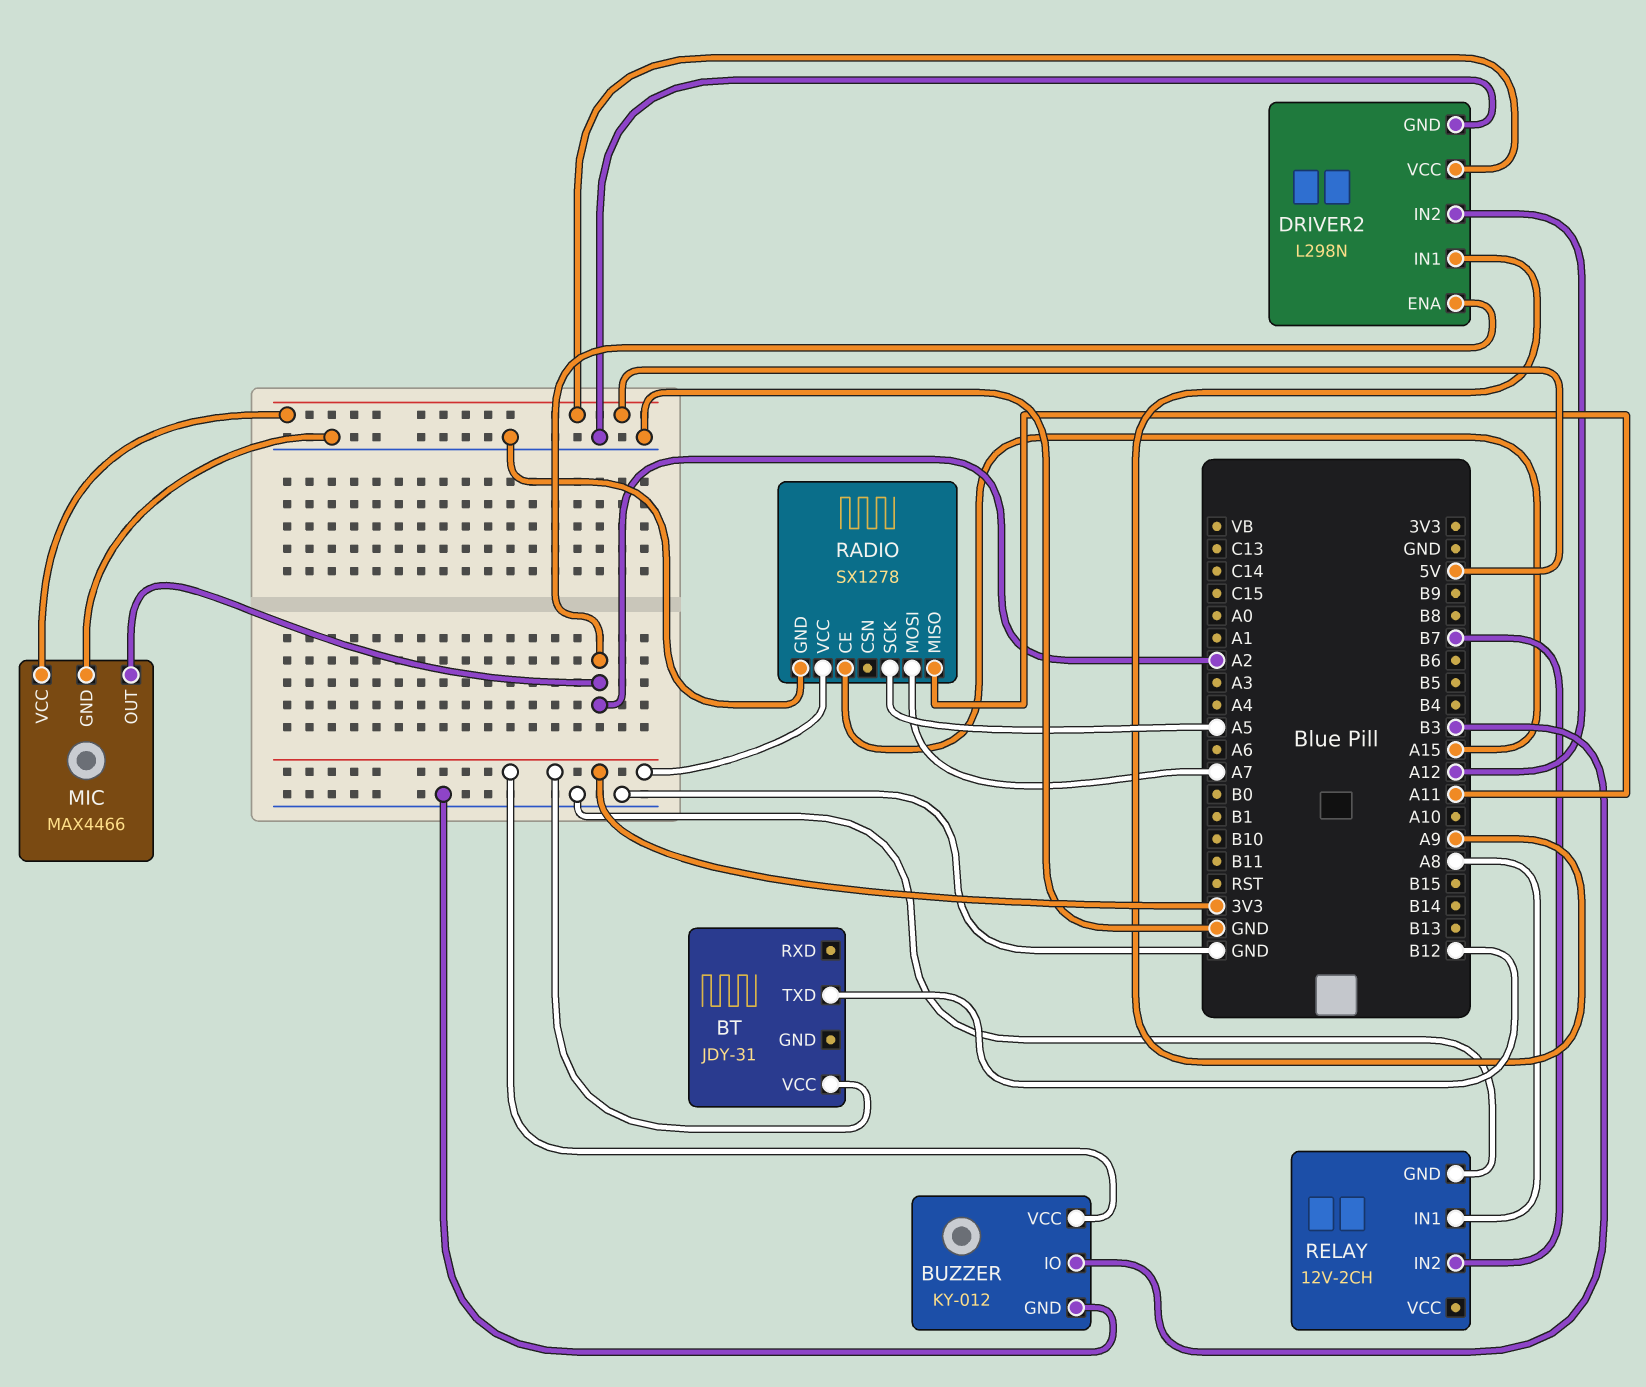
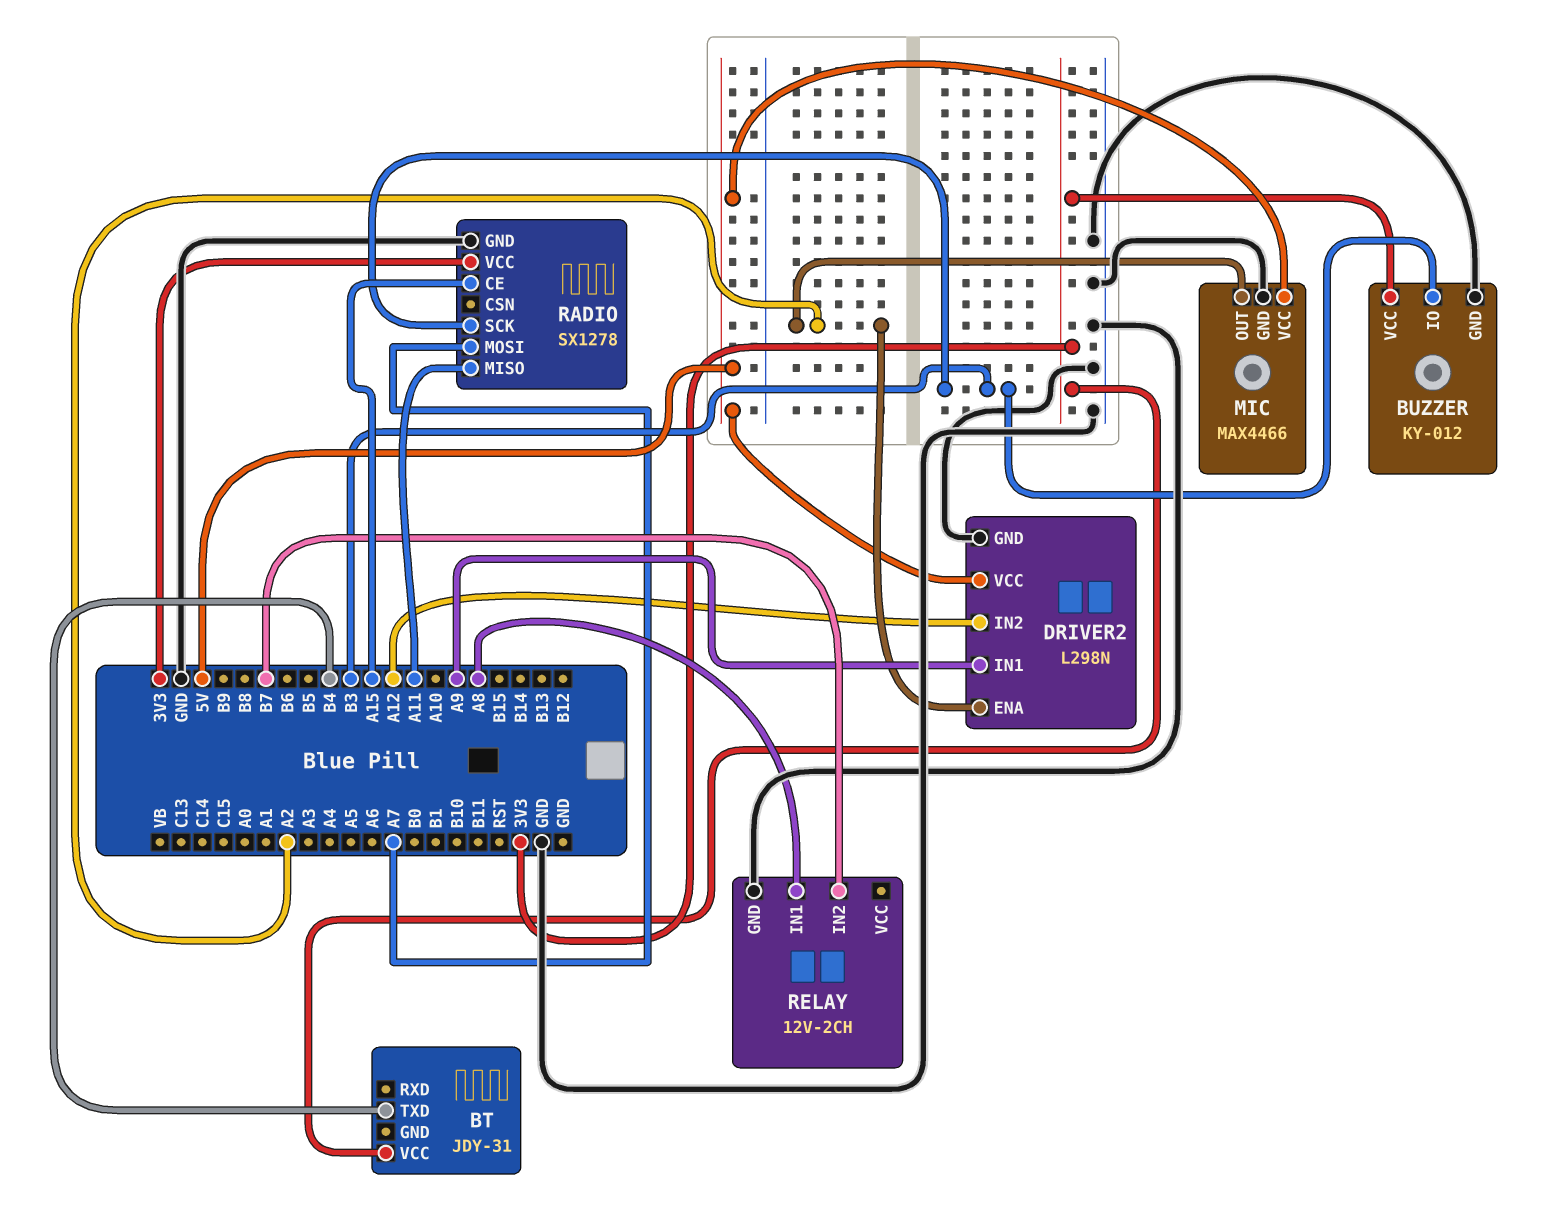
BT pin TXD: B12 -> B4
RADIO pin SCK: A5 -> B3

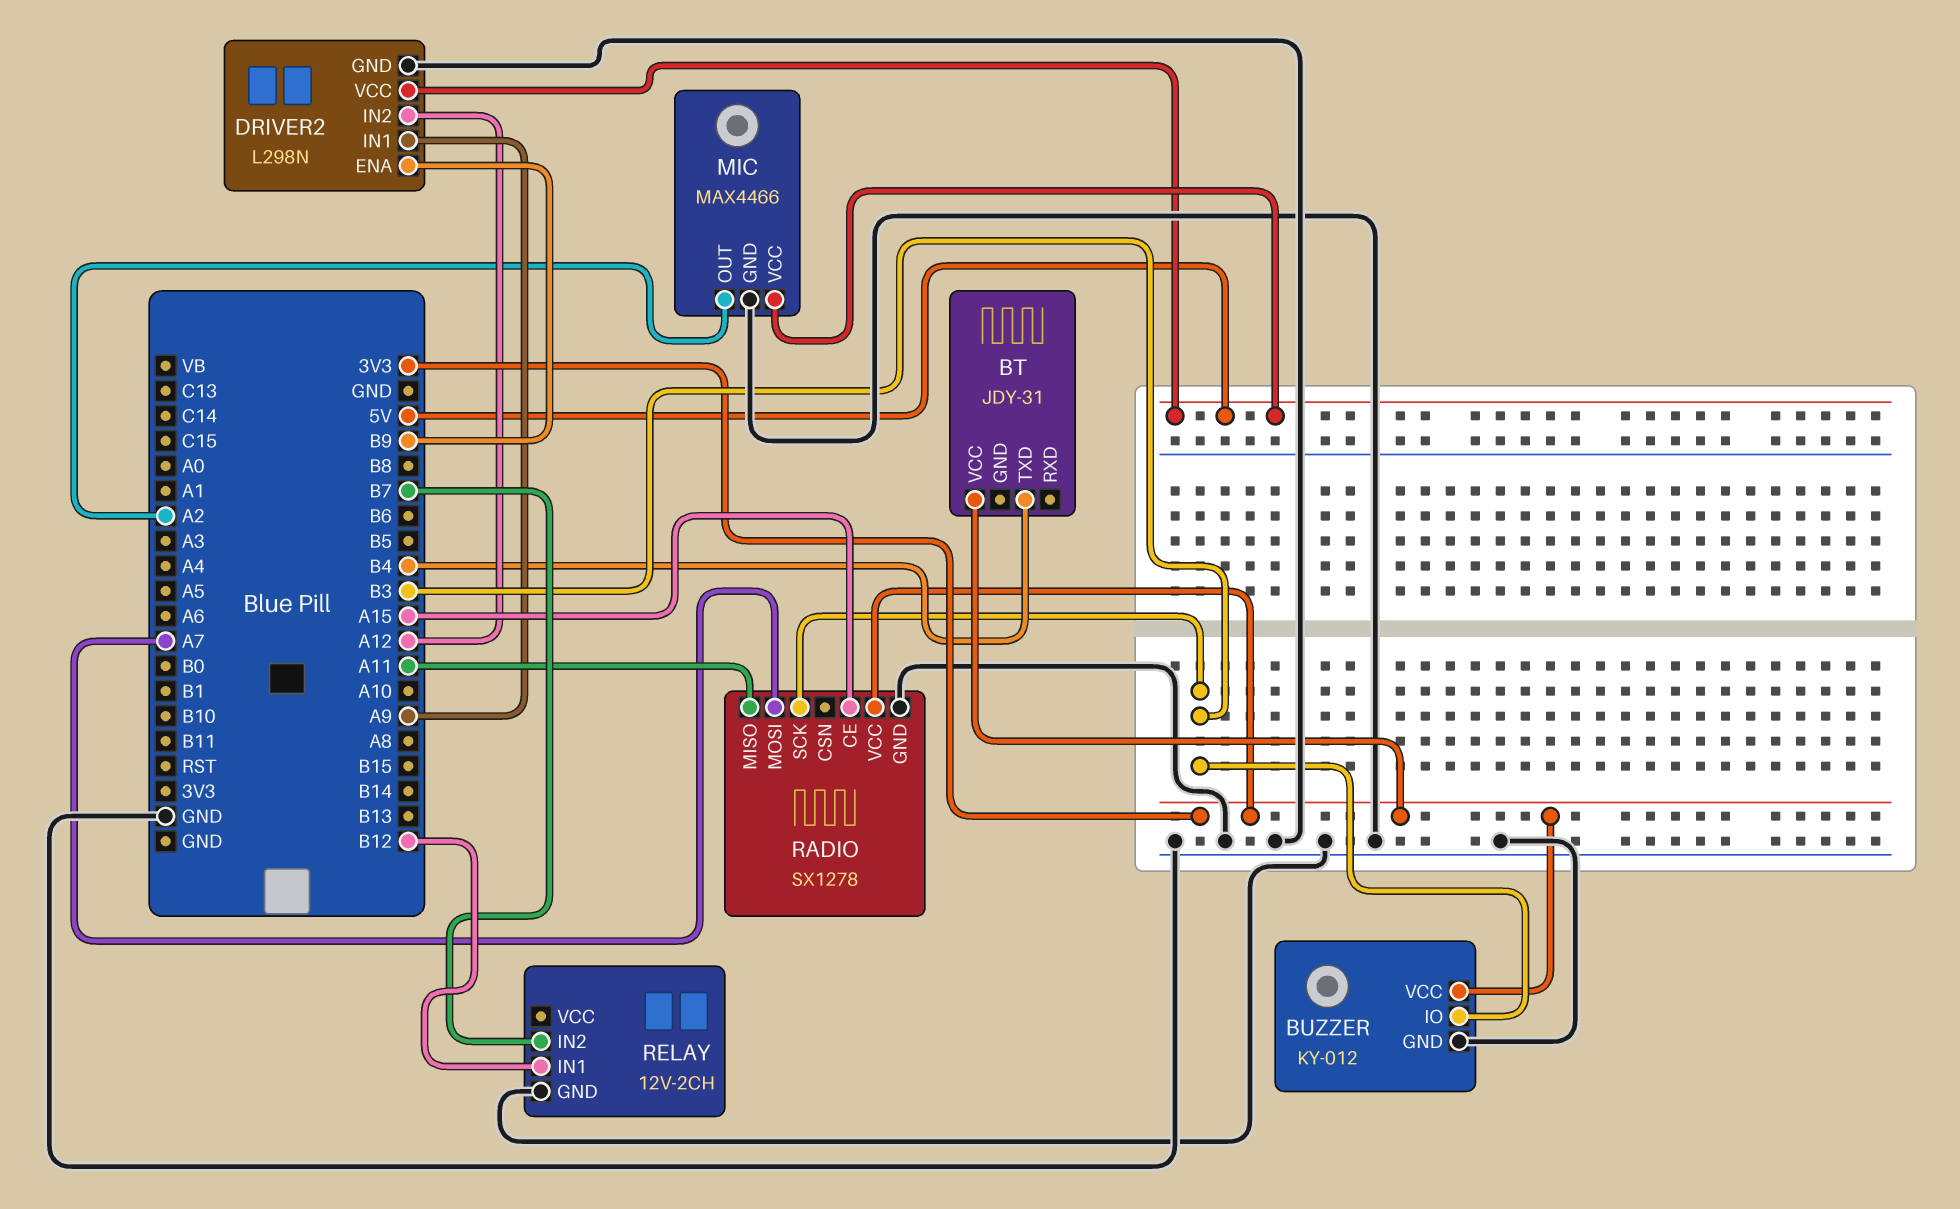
DRIVER2 pin ENA: A2 -> B9
RELAY pin IN1: A8 -> B12

